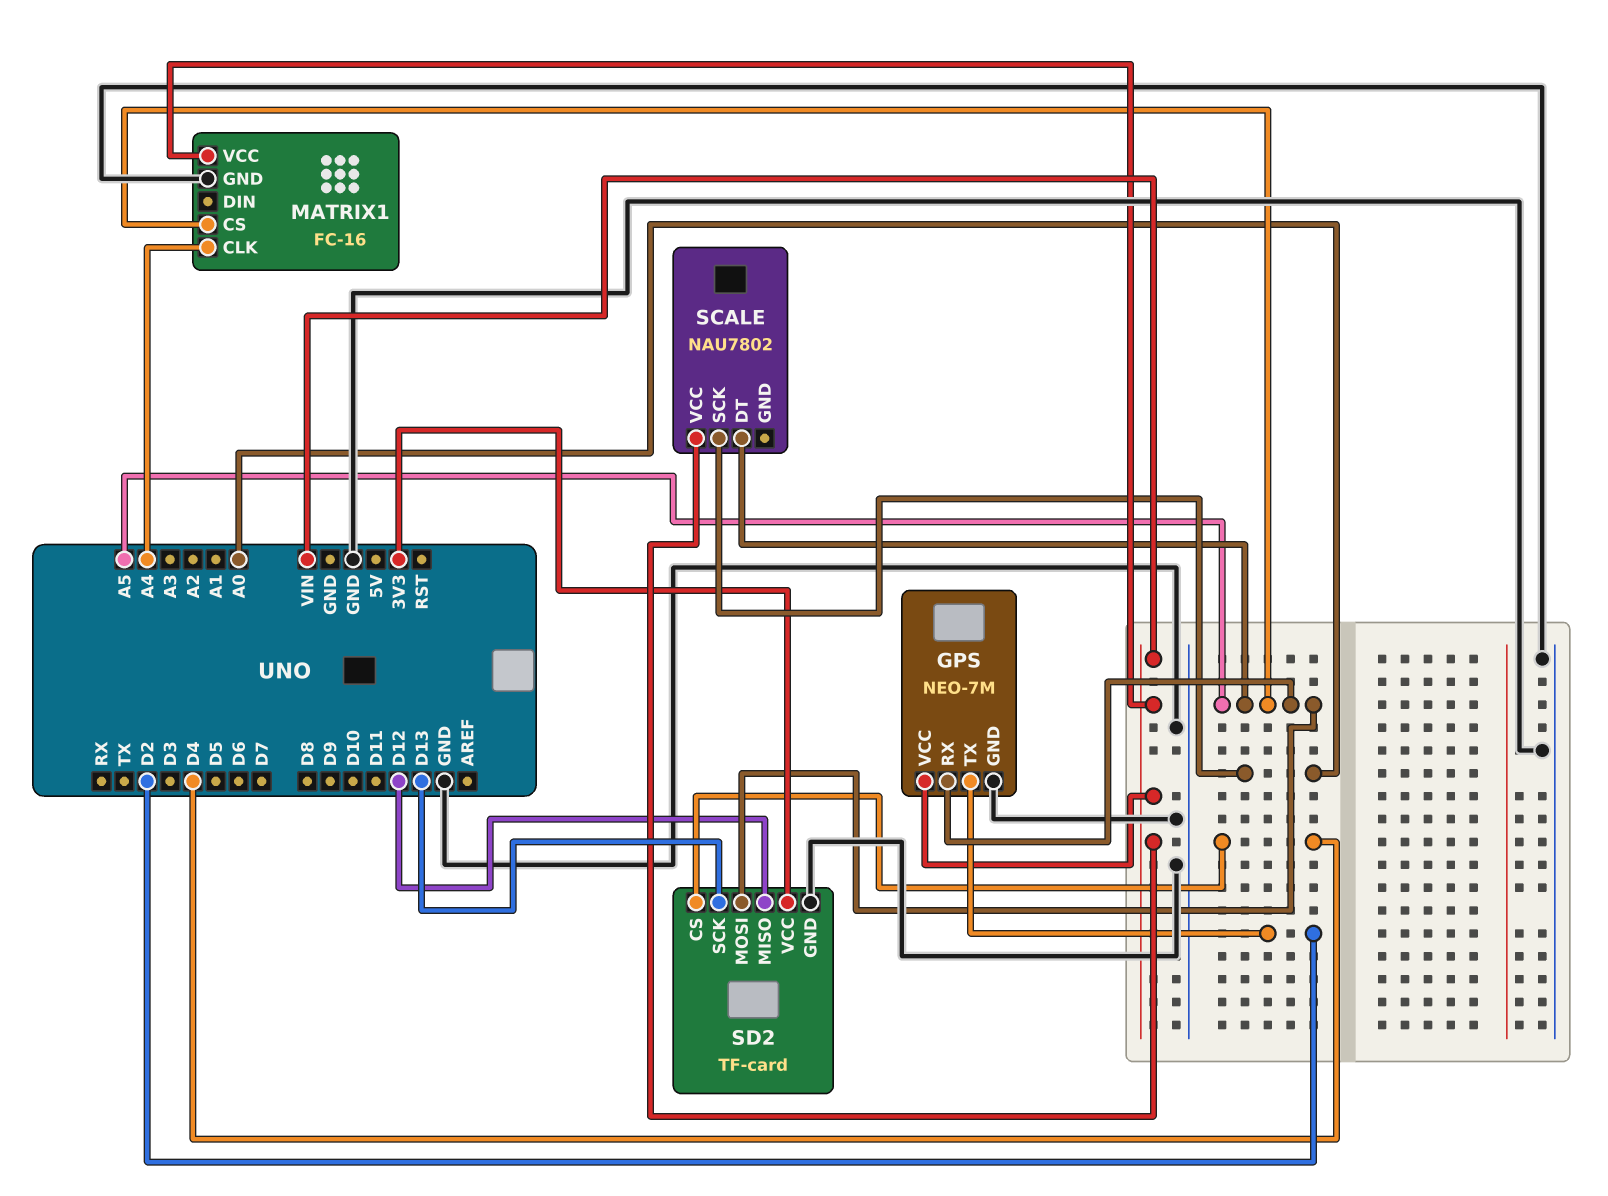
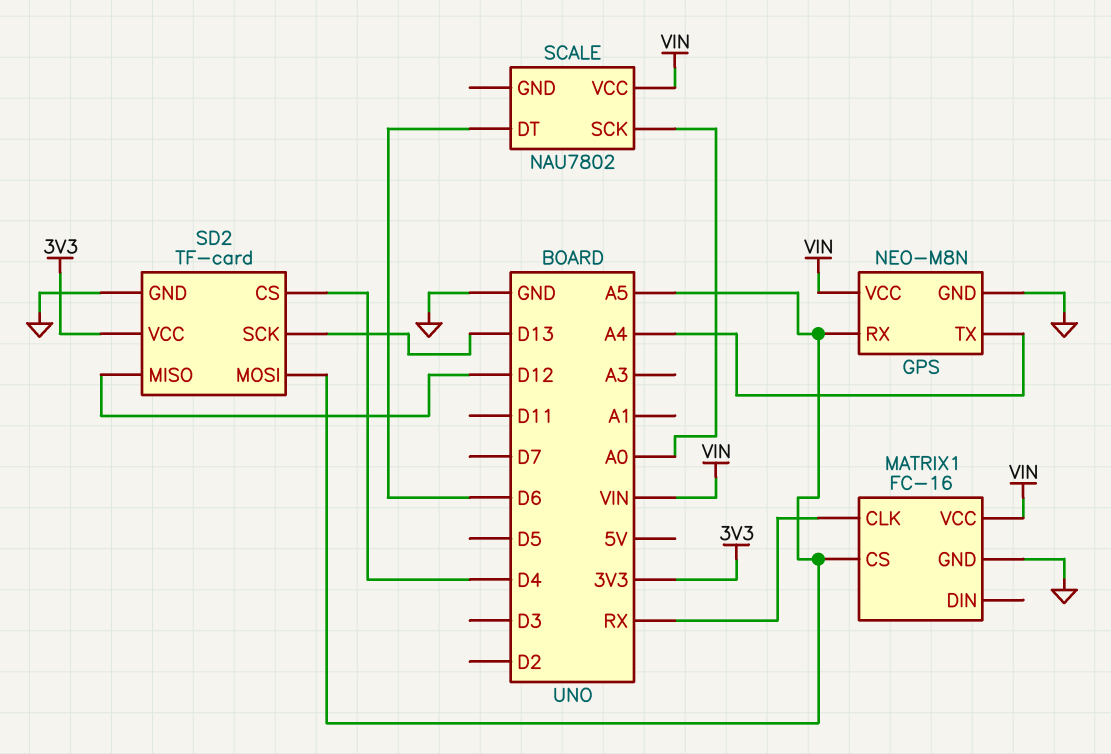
GPS: NEO-7M -> NEO-M8N
GPS pin TX: D2 -> A4
MATRIX1 pin CLK: A4 -> RX
SCALE pin DT: A5 -> D6

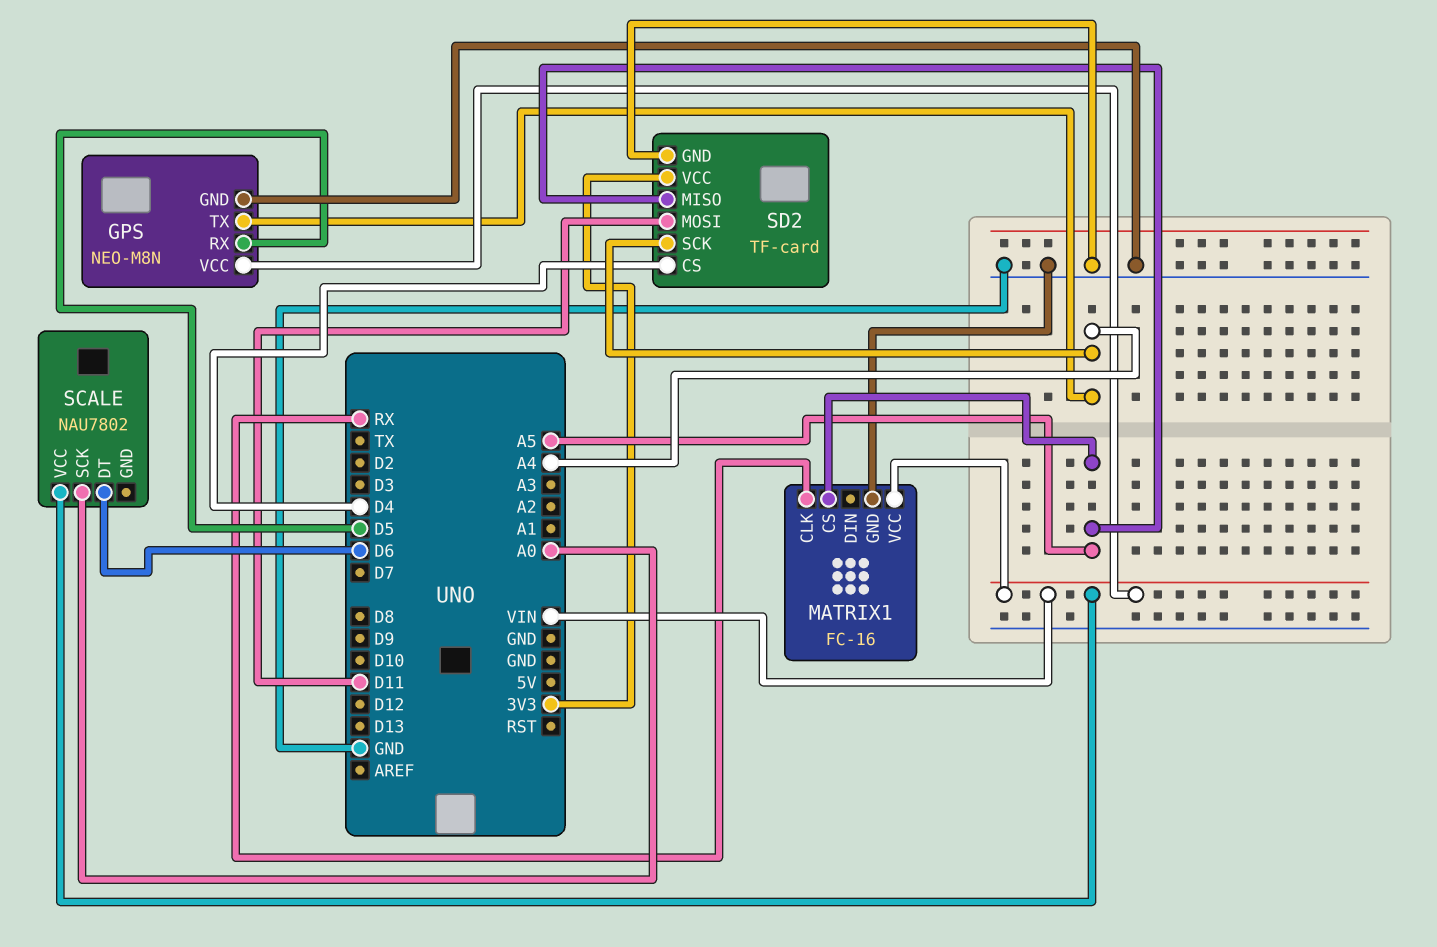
GPS pin RX: A5 -> D5
SD2 pin MISO: D12 -> A5
SD2 pin MOSI: A5 -> D11
SD2 pin SCK: D13 -> A4

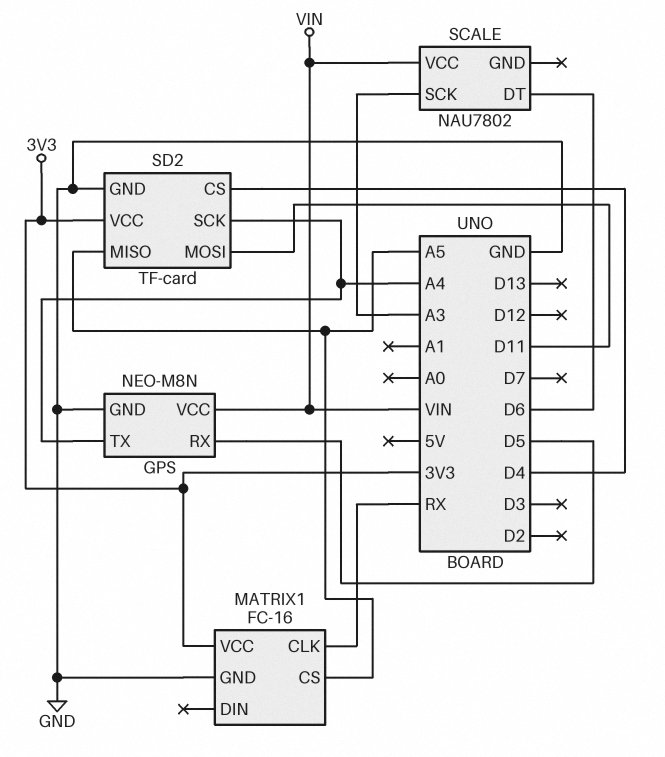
MATRIX1 pin VCC: VIN -> 3V3
SCALE pin SCK: A0 -> A3

